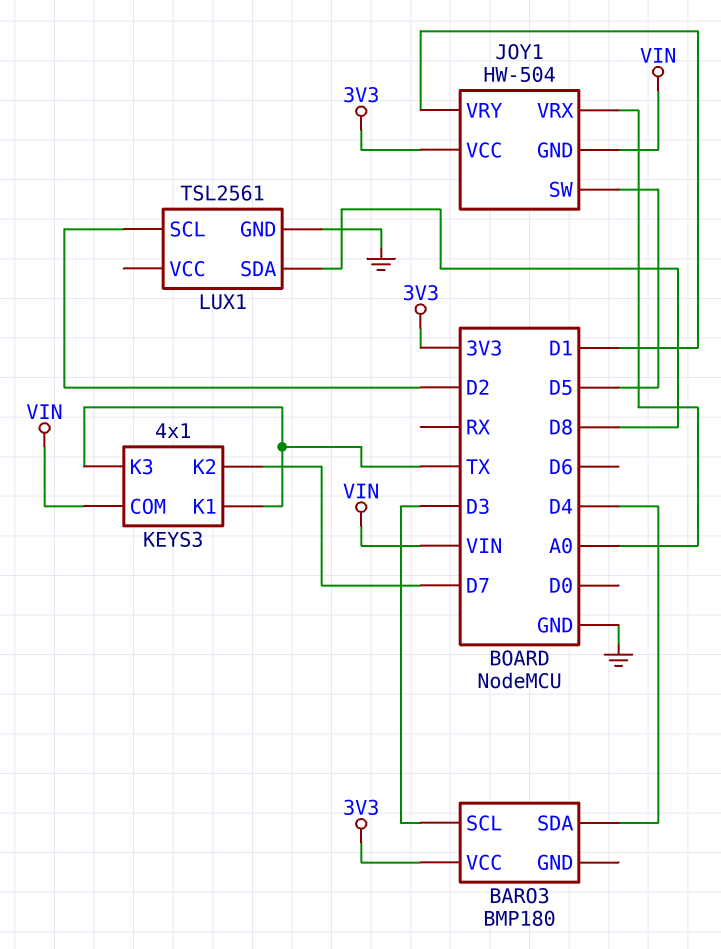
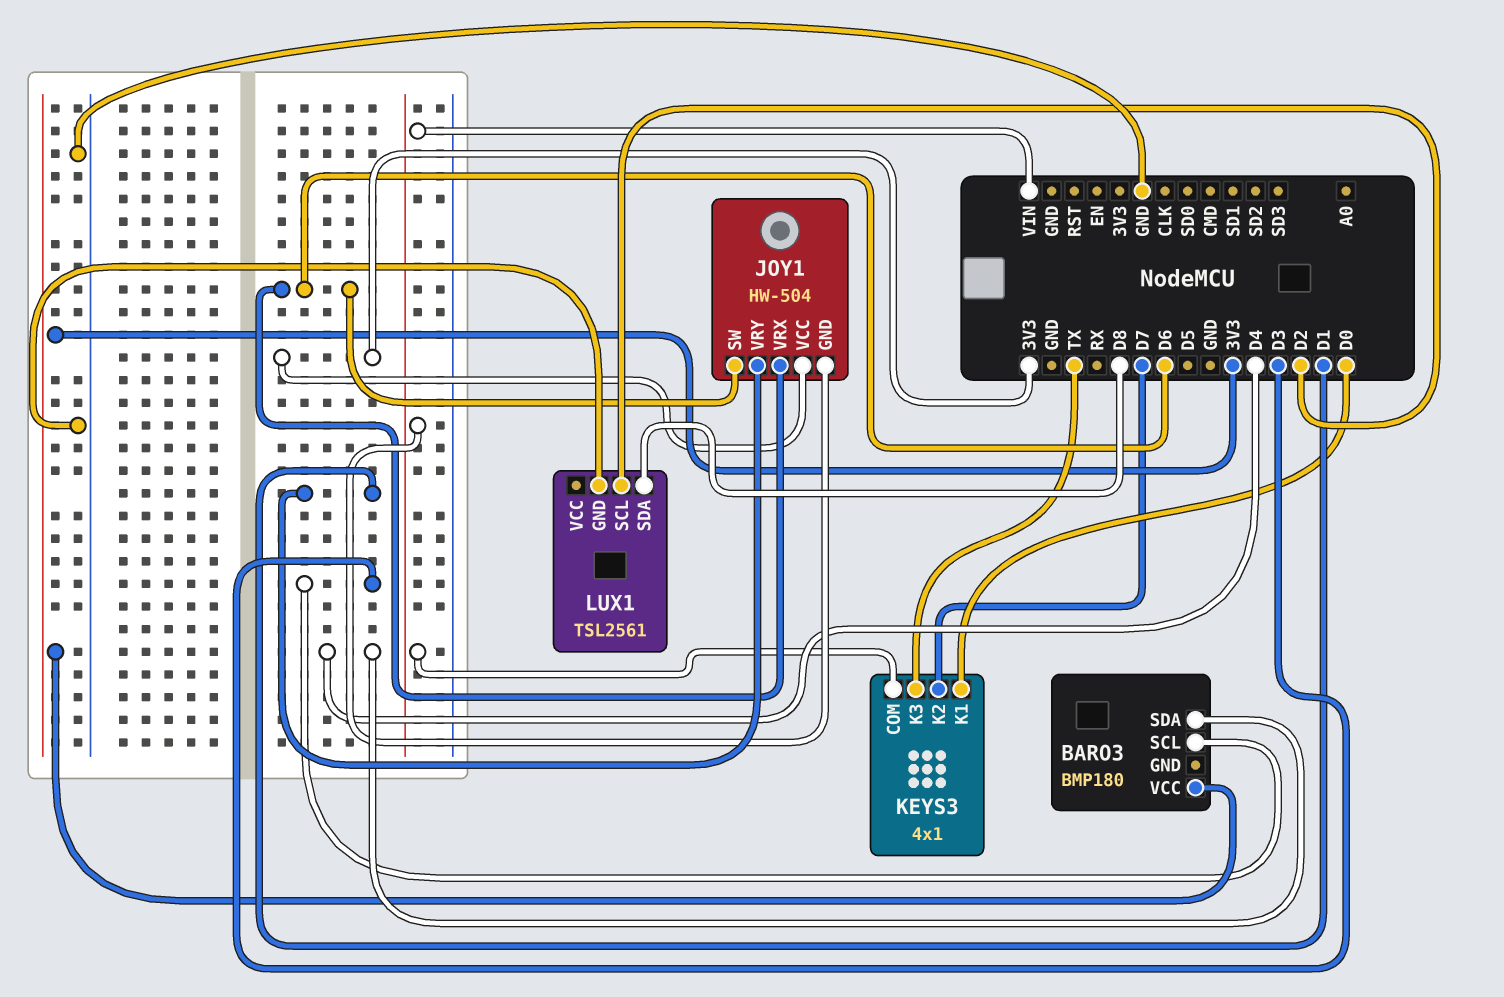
JOY1 pin SW: D5 -> D6
JOY1 pin VRX: A0 -> D6
KEYS3 pin K1: TX -> D0

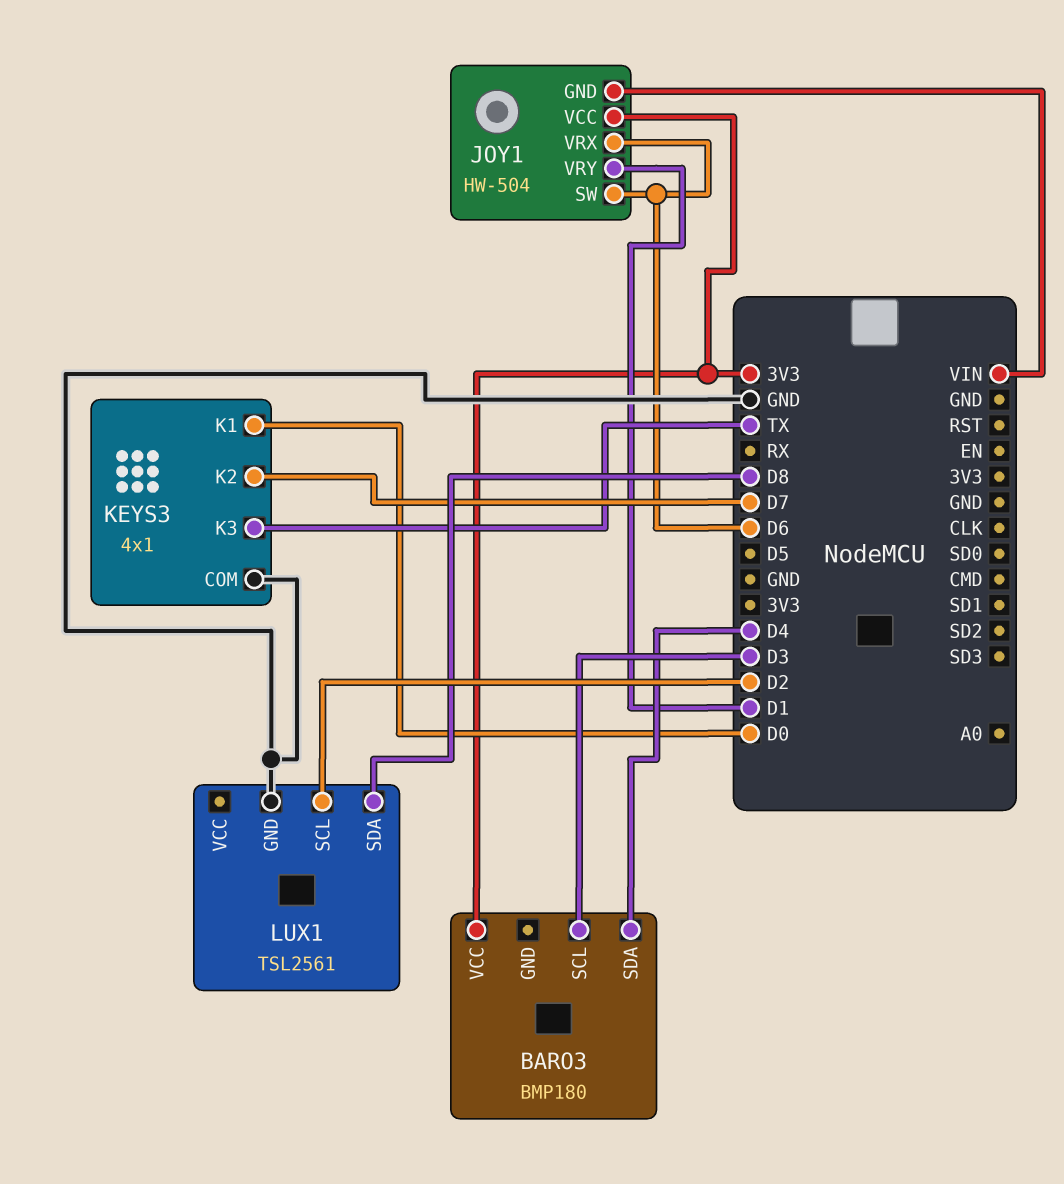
KEYS3 pin COM: VIN -> GND

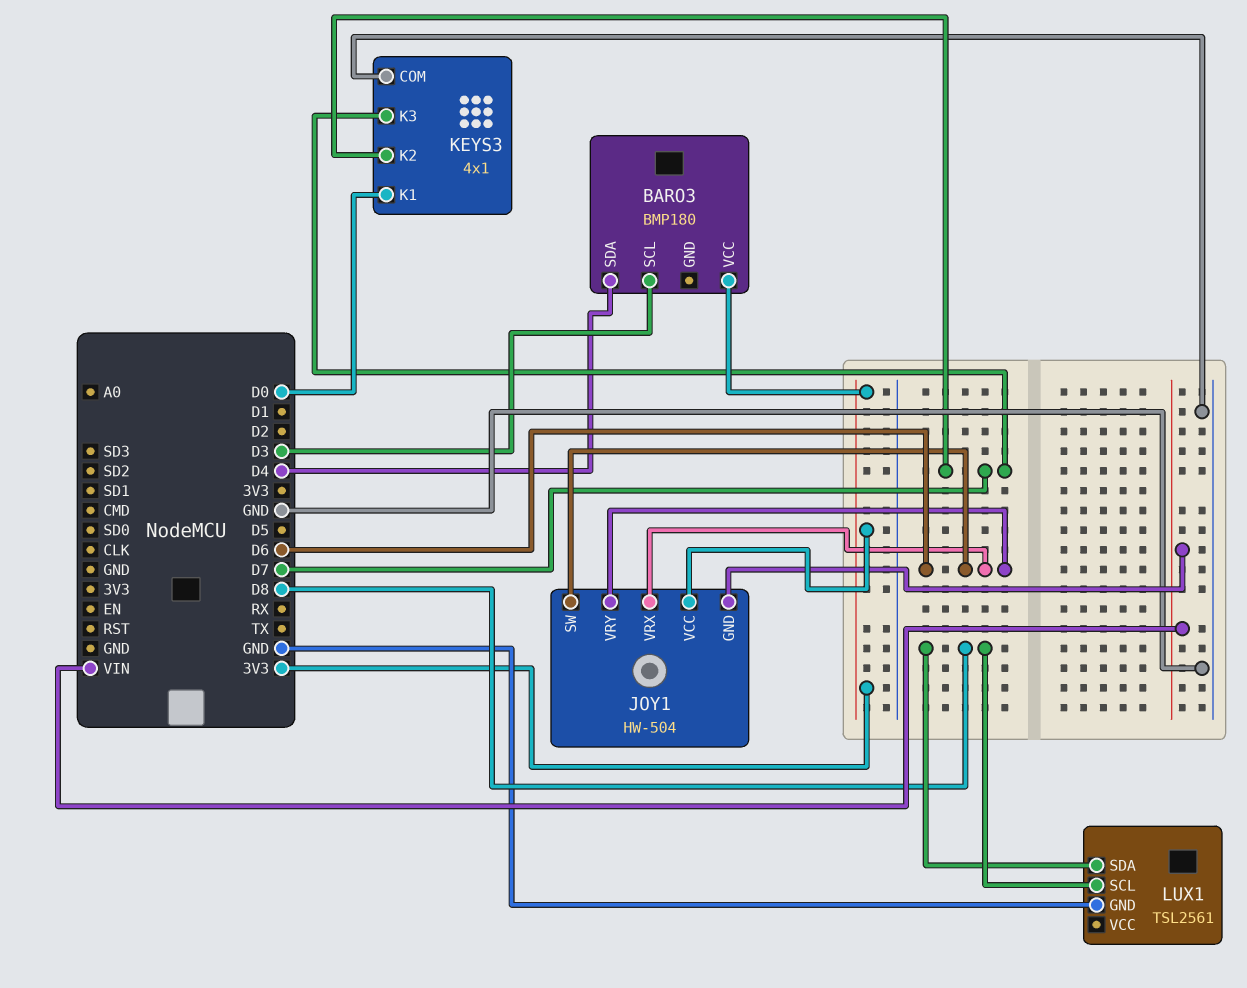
JOY1 pin VRY: D1 -> D6
KEYS3 pin K3: TX -> D7
LUX1 pin SCL: D2 -> D8

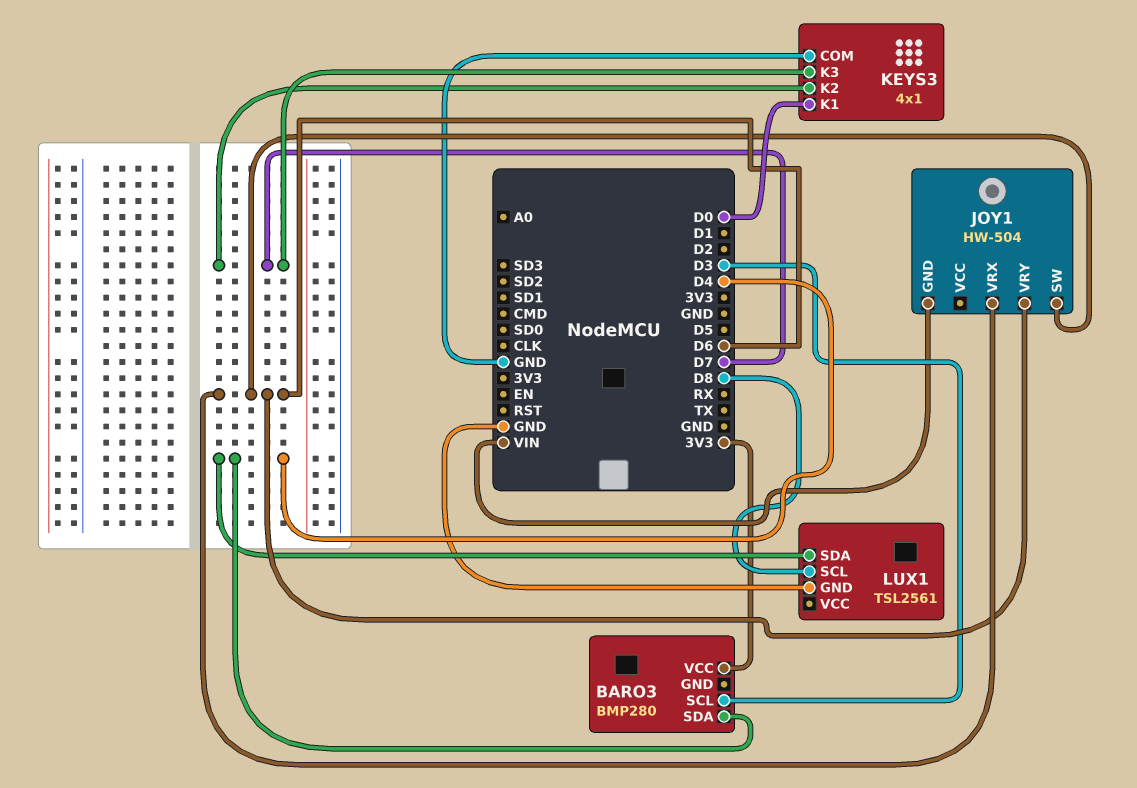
BARO3: BMP180 -> BMP280
JOY1 pin VCC: 3V3 -> none
LUX1 pin SDA: D8 -> D4

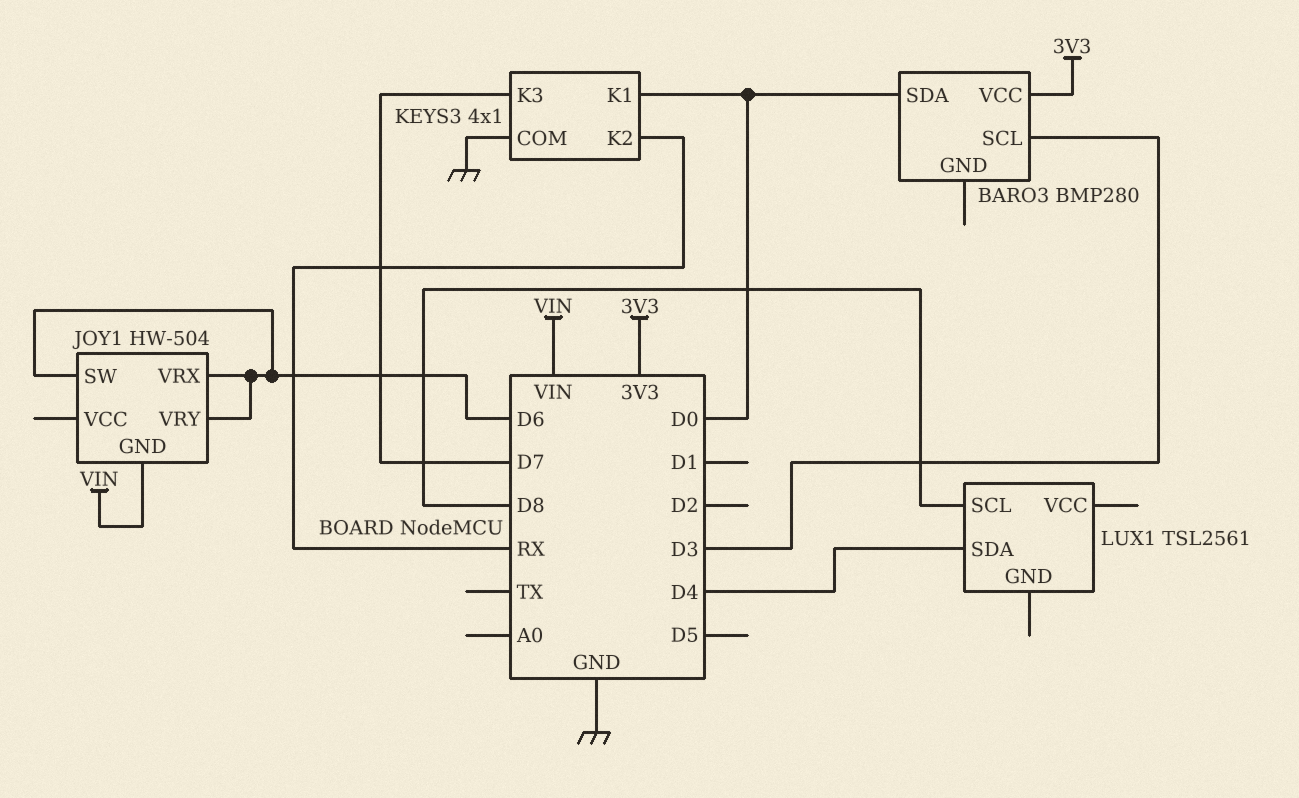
BARO3 pin SDA: D4 -> D0
KEYS3 pin K2: D7 -> RX
LUX1 pin GND: GND -> none

